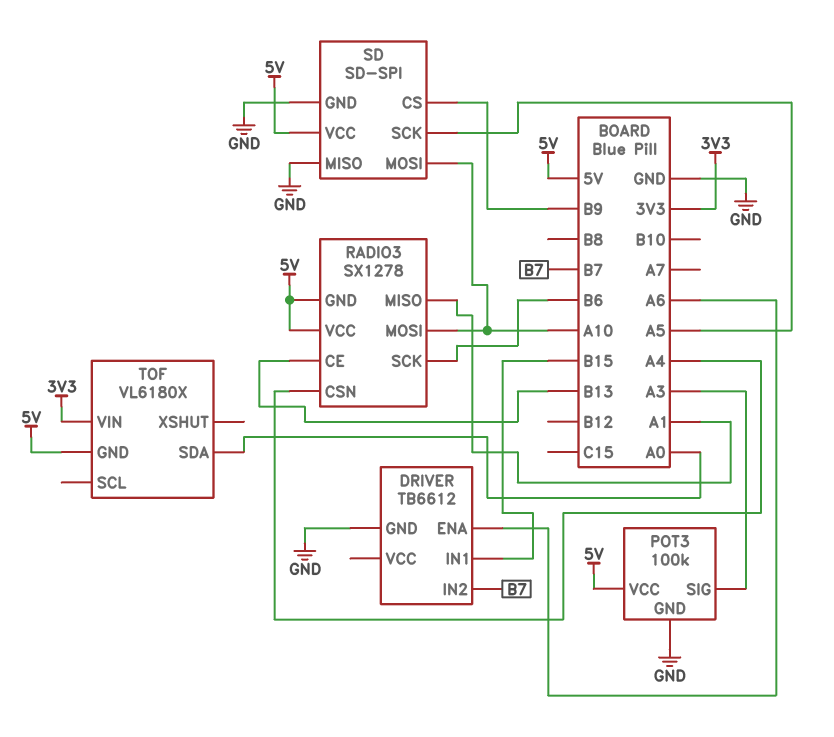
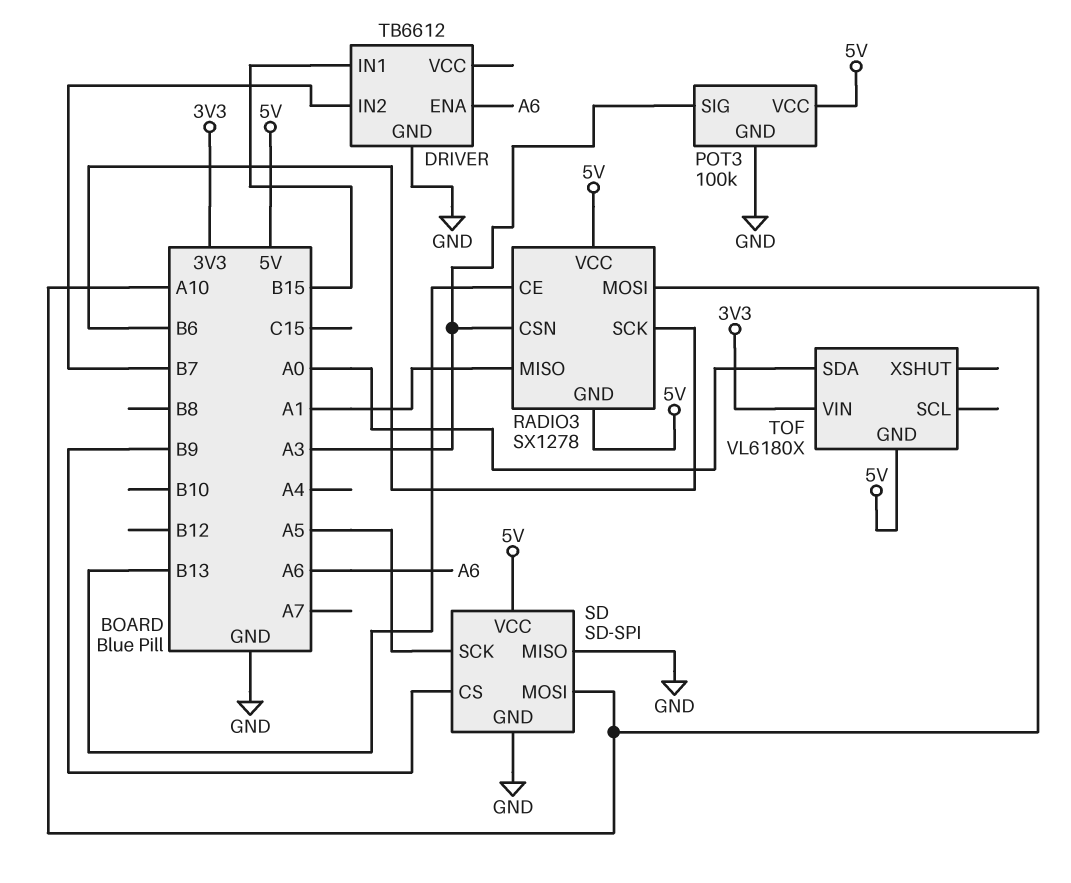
RADIO3 pin CSN: A4 -> A3

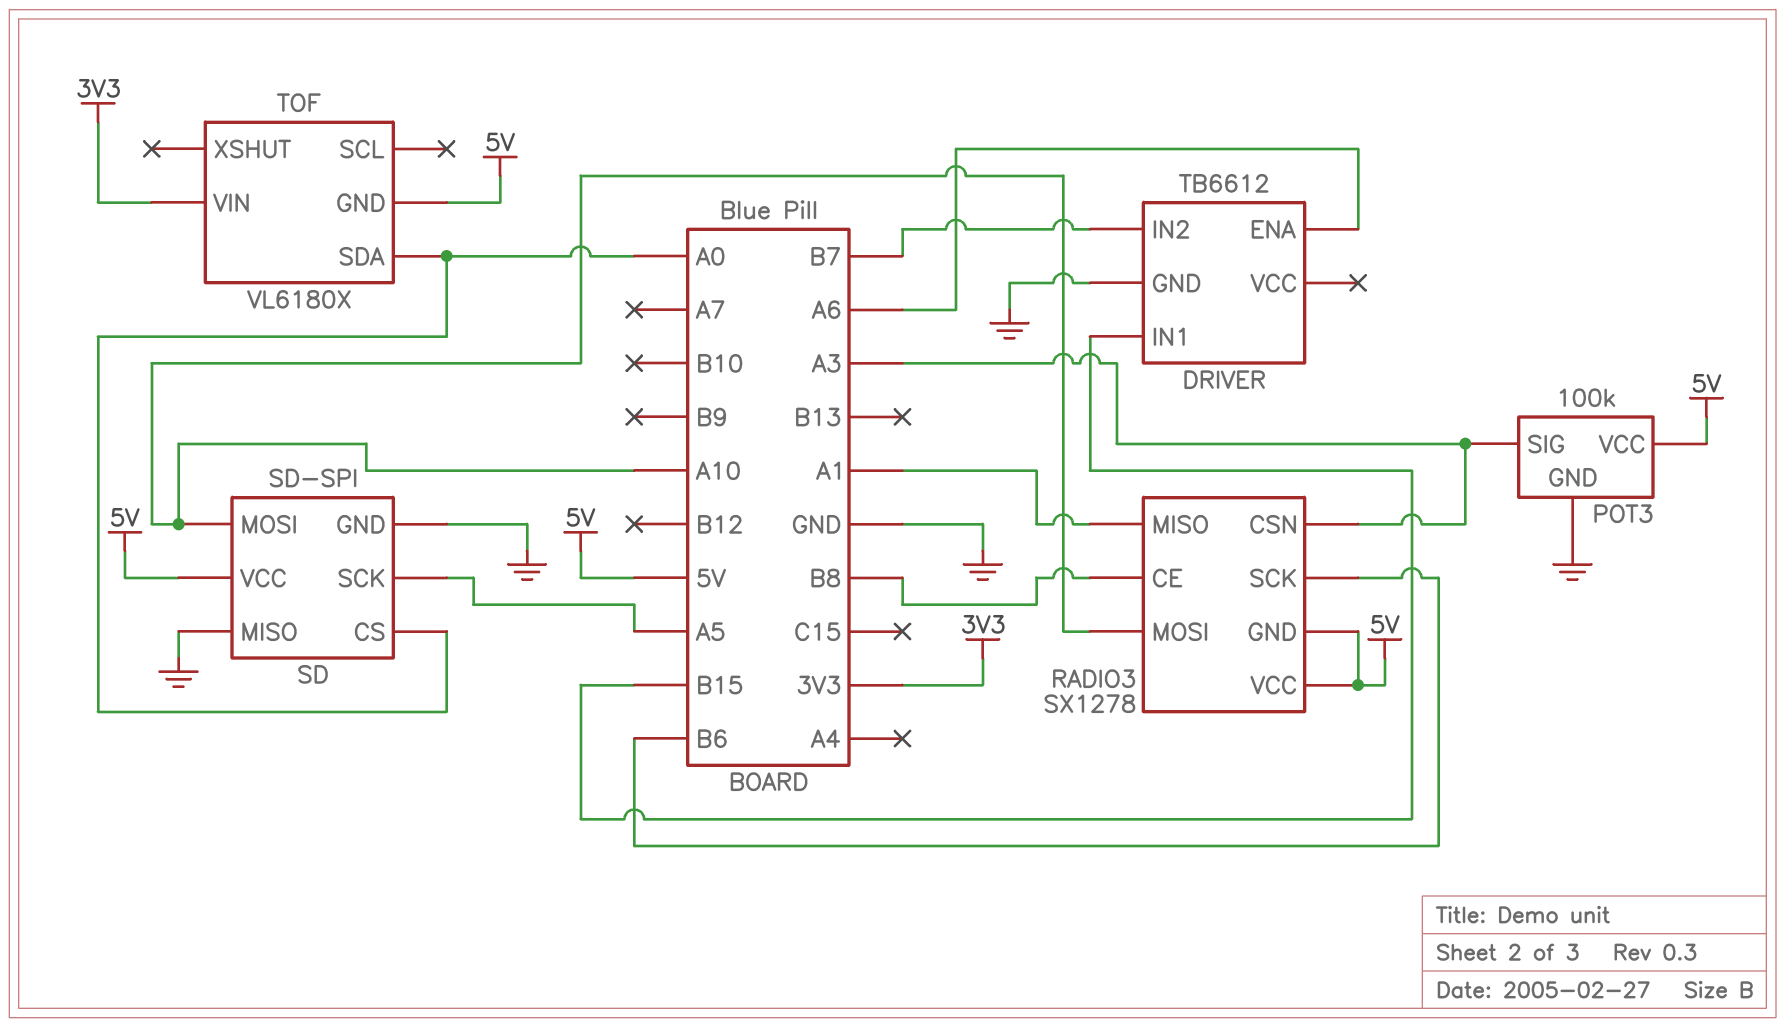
RADIO3 pin CE: B13 -> B8
SD pin CS: B9 -> A0

